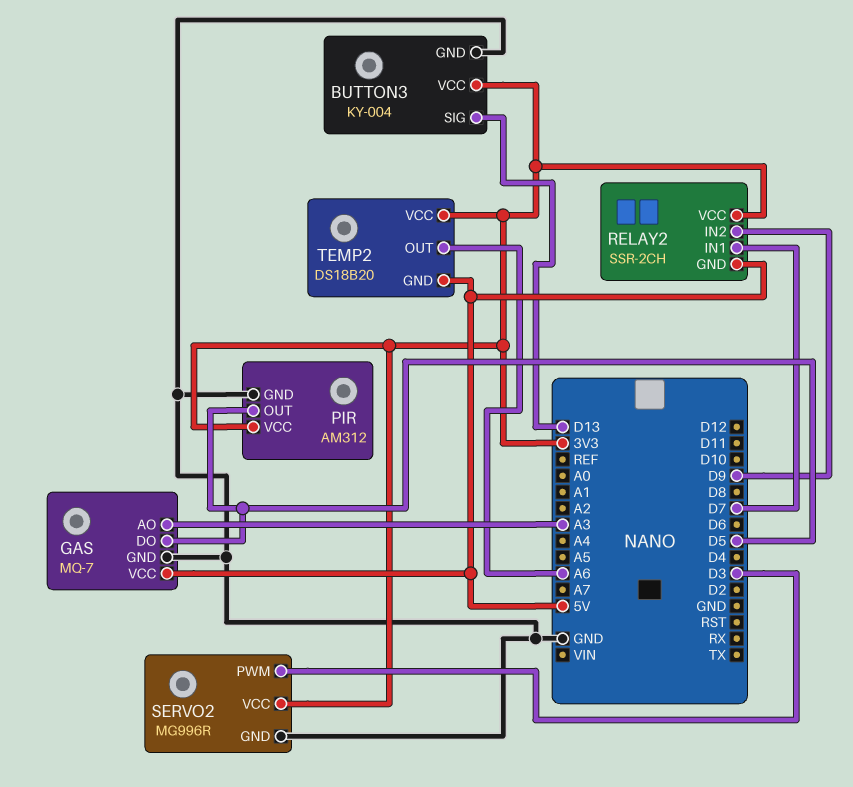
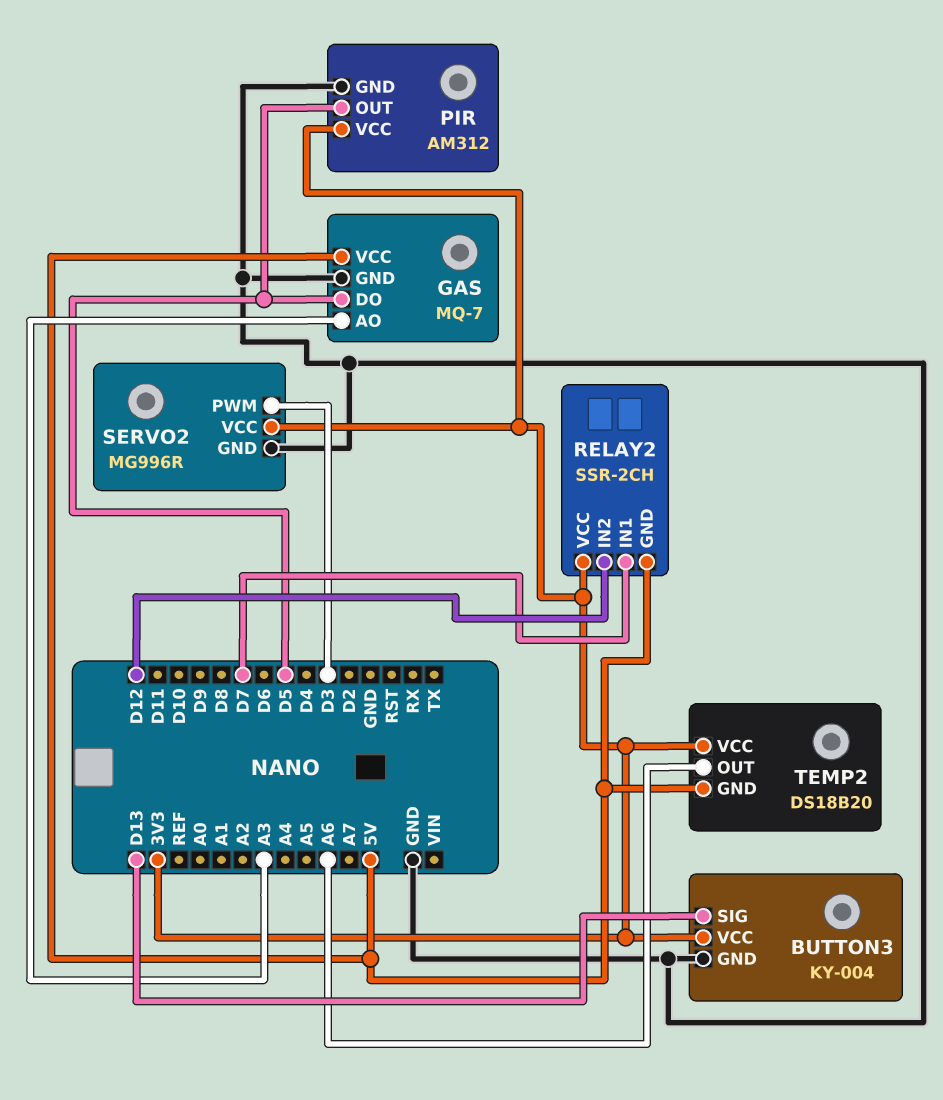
RELAY2 pin IN2: D9 -> D12

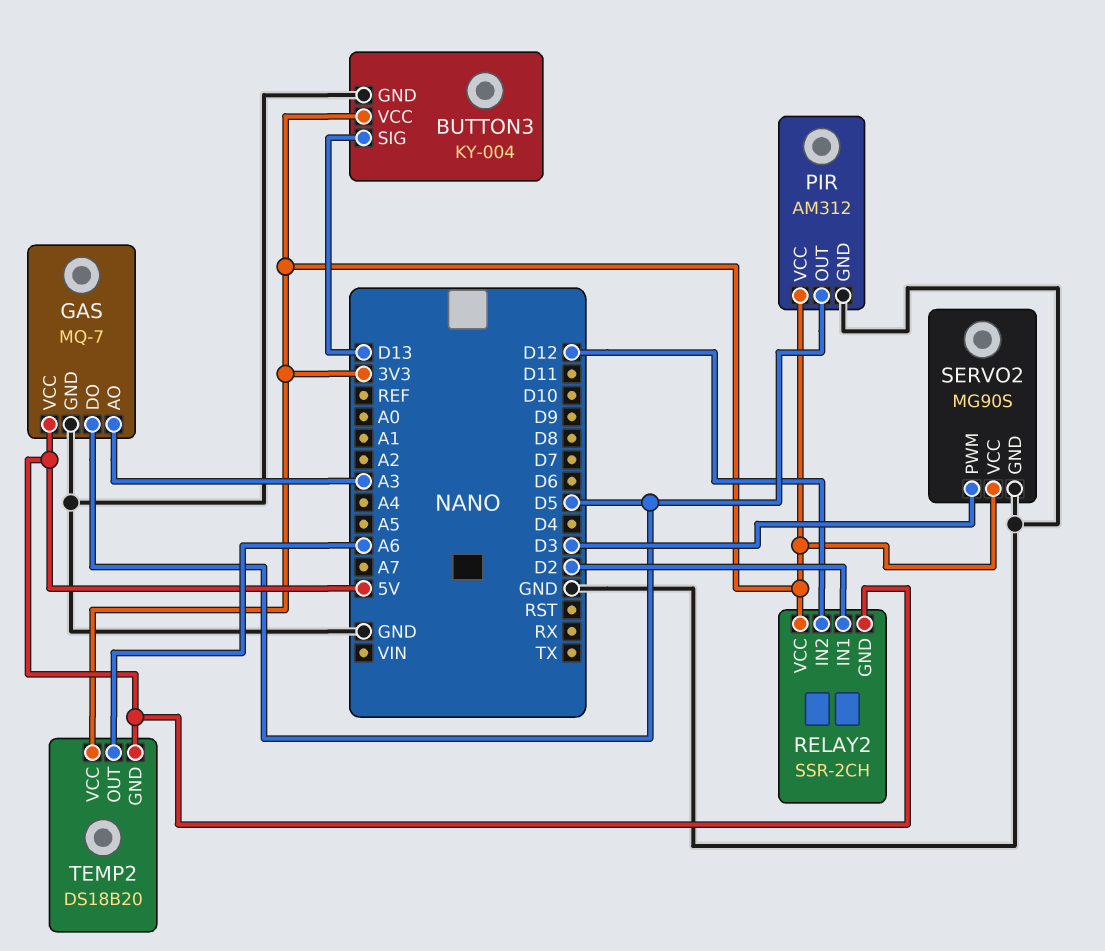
RELAY2 pin IN1: D7 -> D2
SERVO2: MG996R -> MG90S

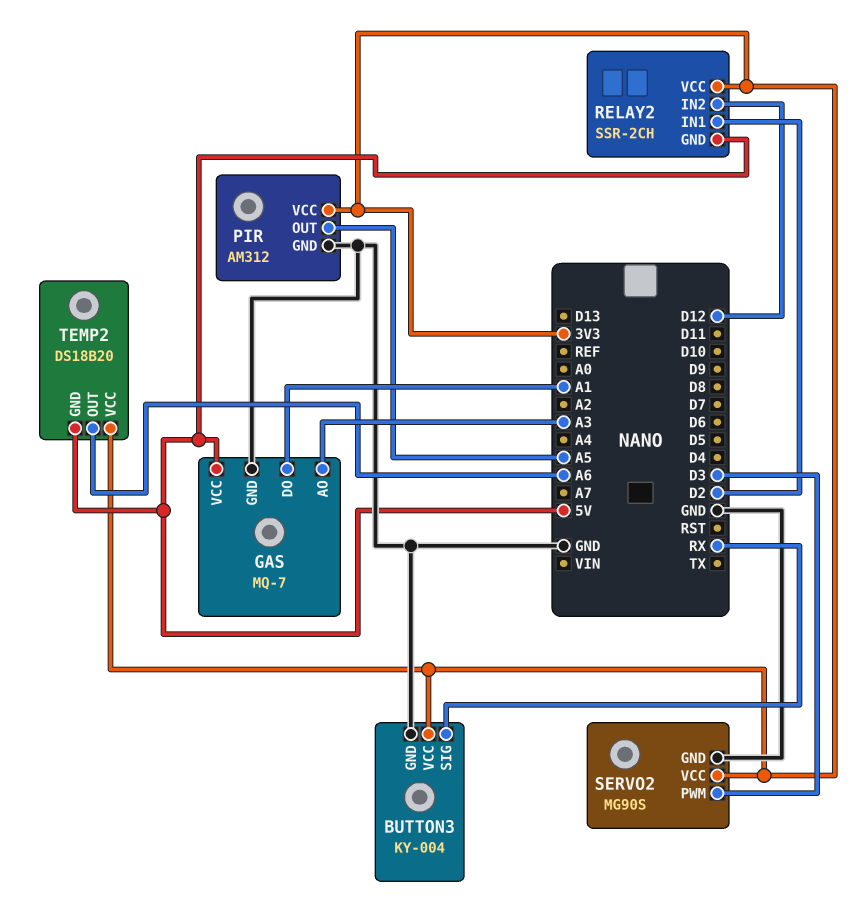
BUTTON3 pin SIG: D13 -> RX
GAS pin DO: D5 -> A1
PIR pin OUT: D5 -> A5

